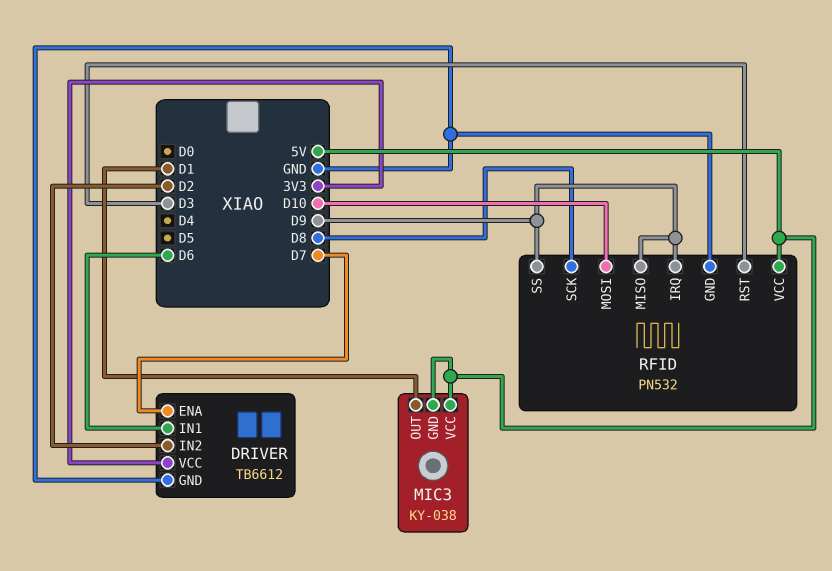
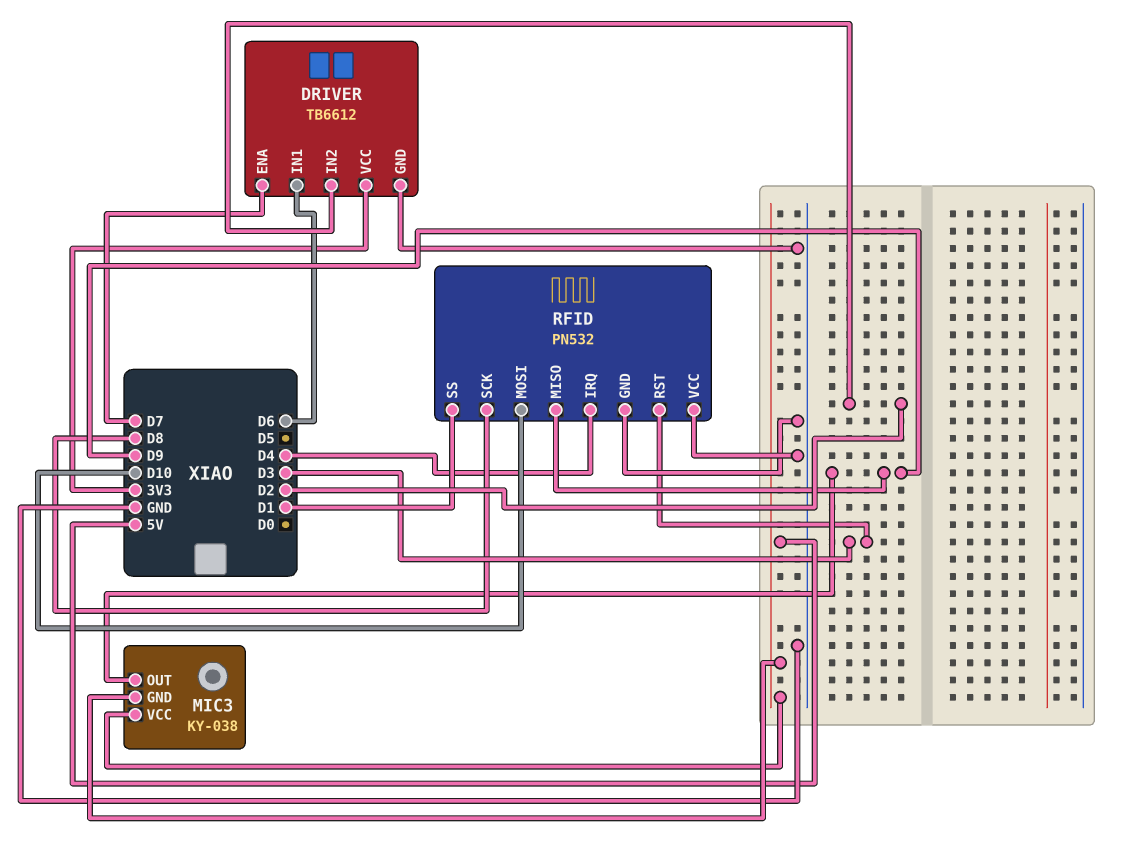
MIC3 pin OUT: D1 -> D9
RFID pin IRQ: D9 -> D4
RFID pin SS: D9 -> D1
RFID pin VCC: 5V -> GND

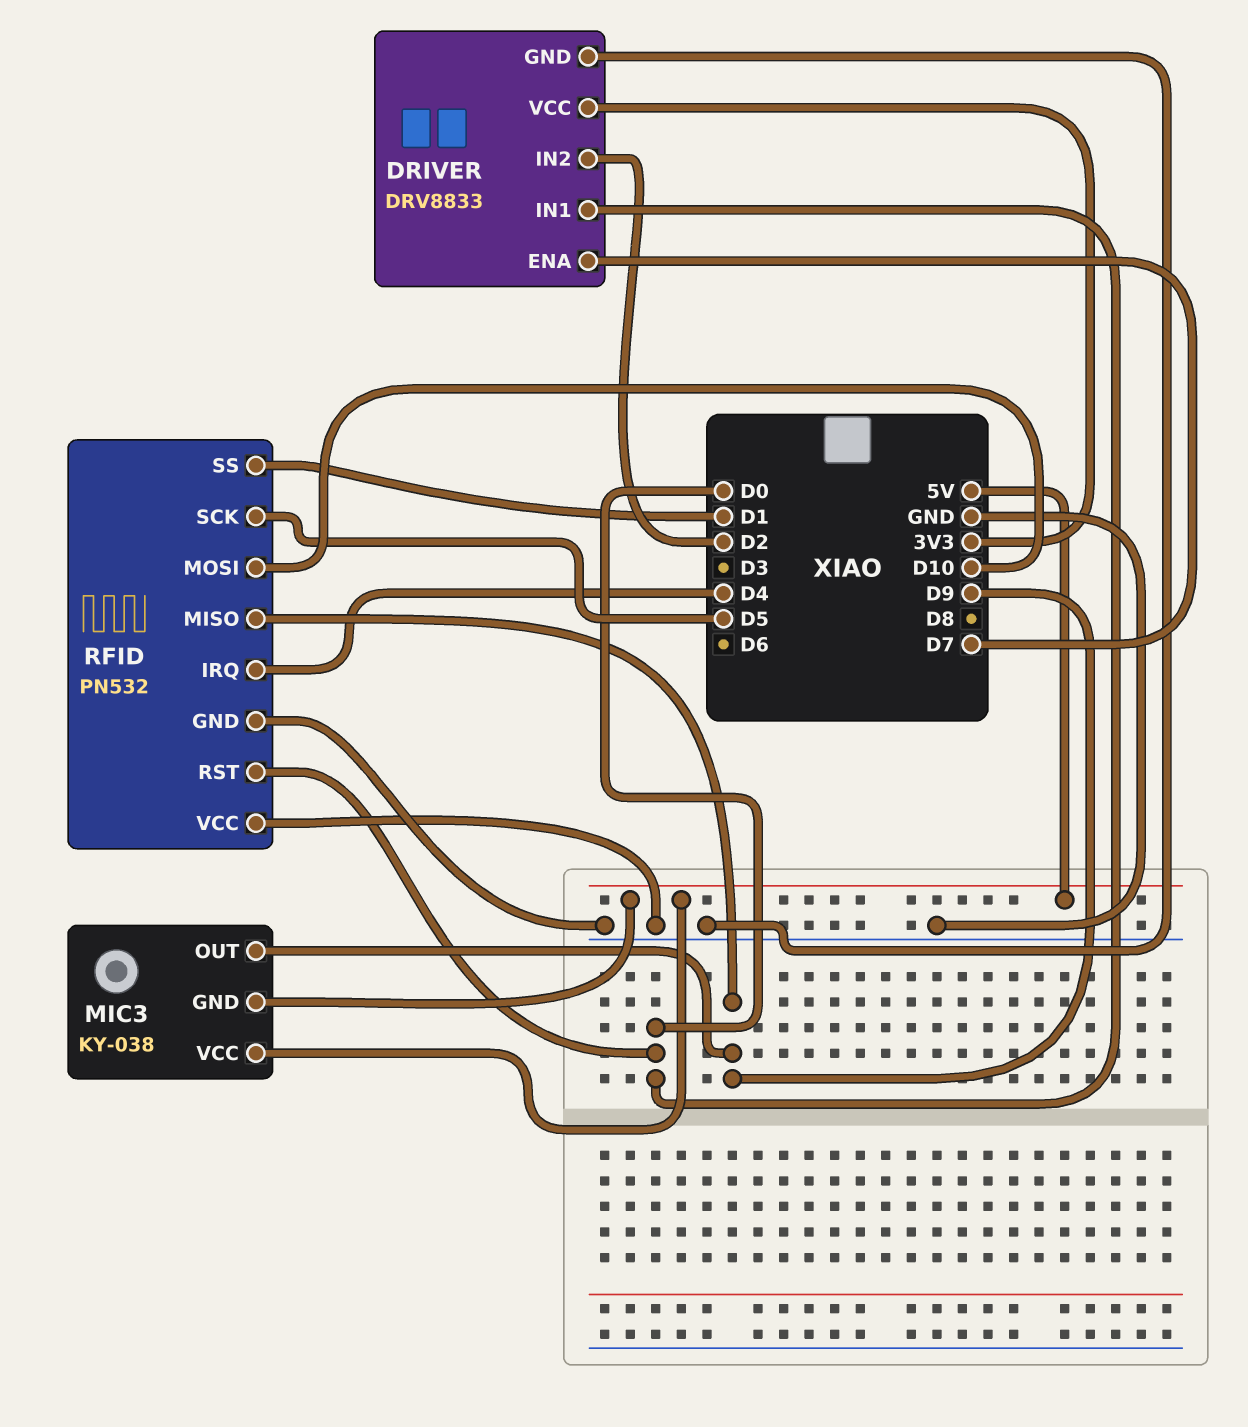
DRIVER: TB6612 -> DRV8833
DRIVER pin IN1: D6 -> D0
RFID pin RST: D3 -> D0
RFID pin SCK: D8 -> D5

